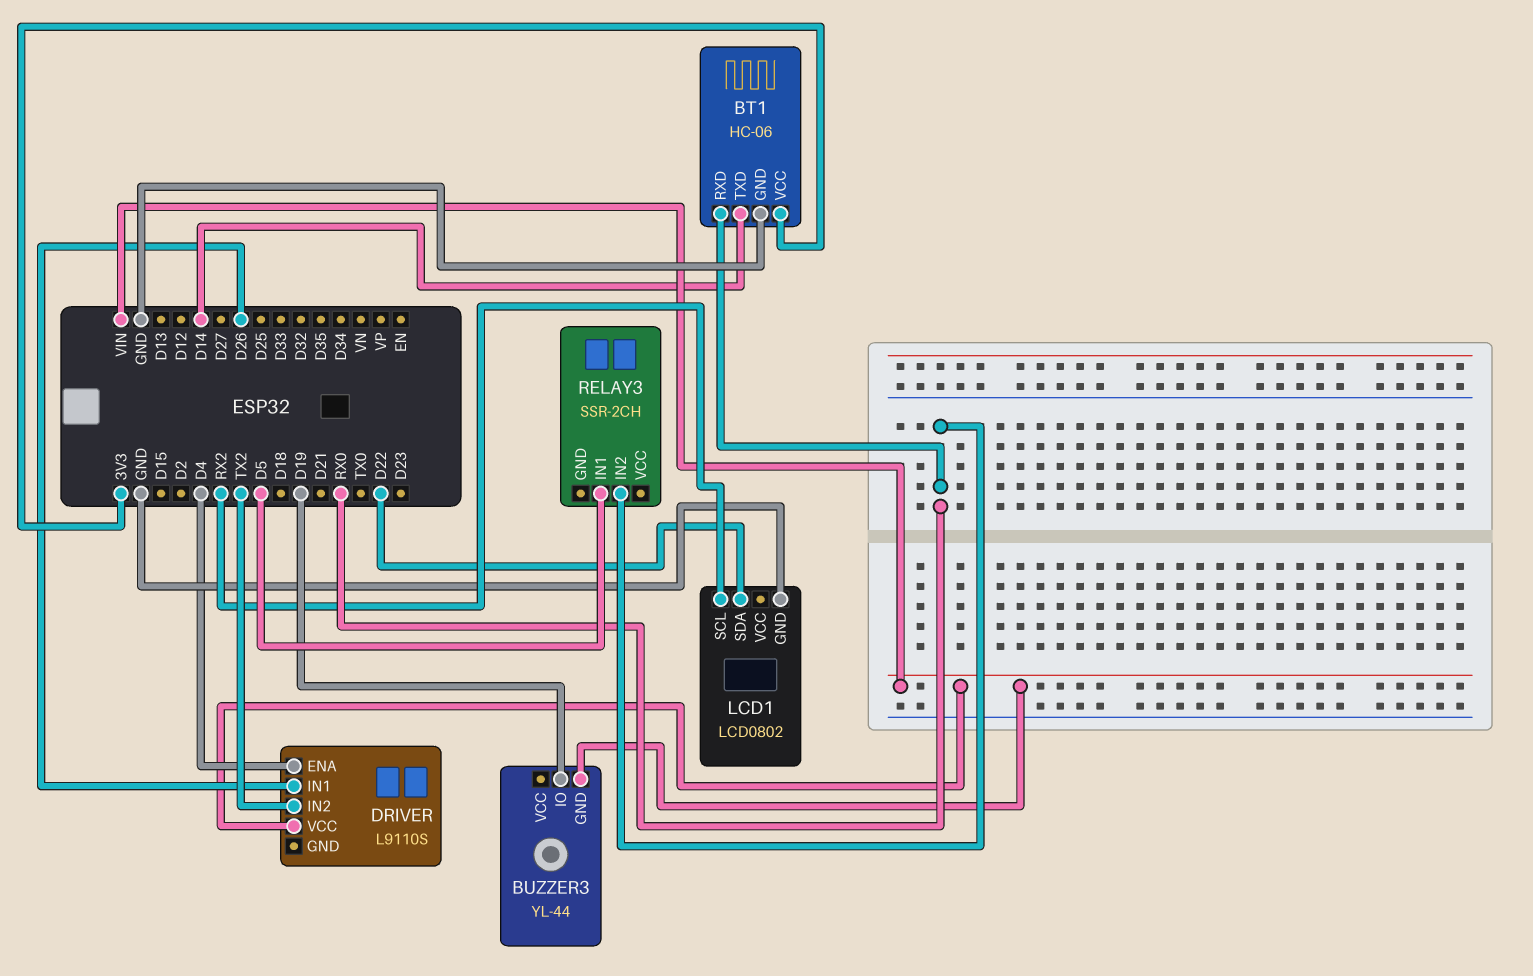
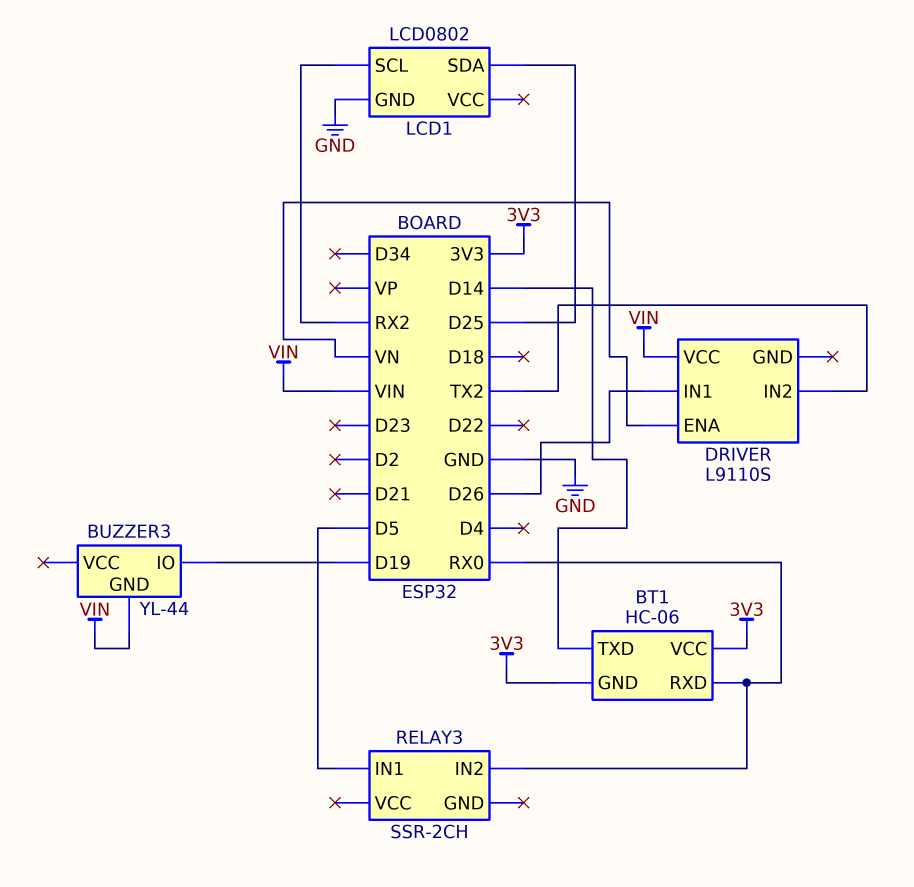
BT1 pin GND: GND -> 3V3
DRIVER pin ENA: D4 -> VN
LCD1 pin SDA: D22 -> D25

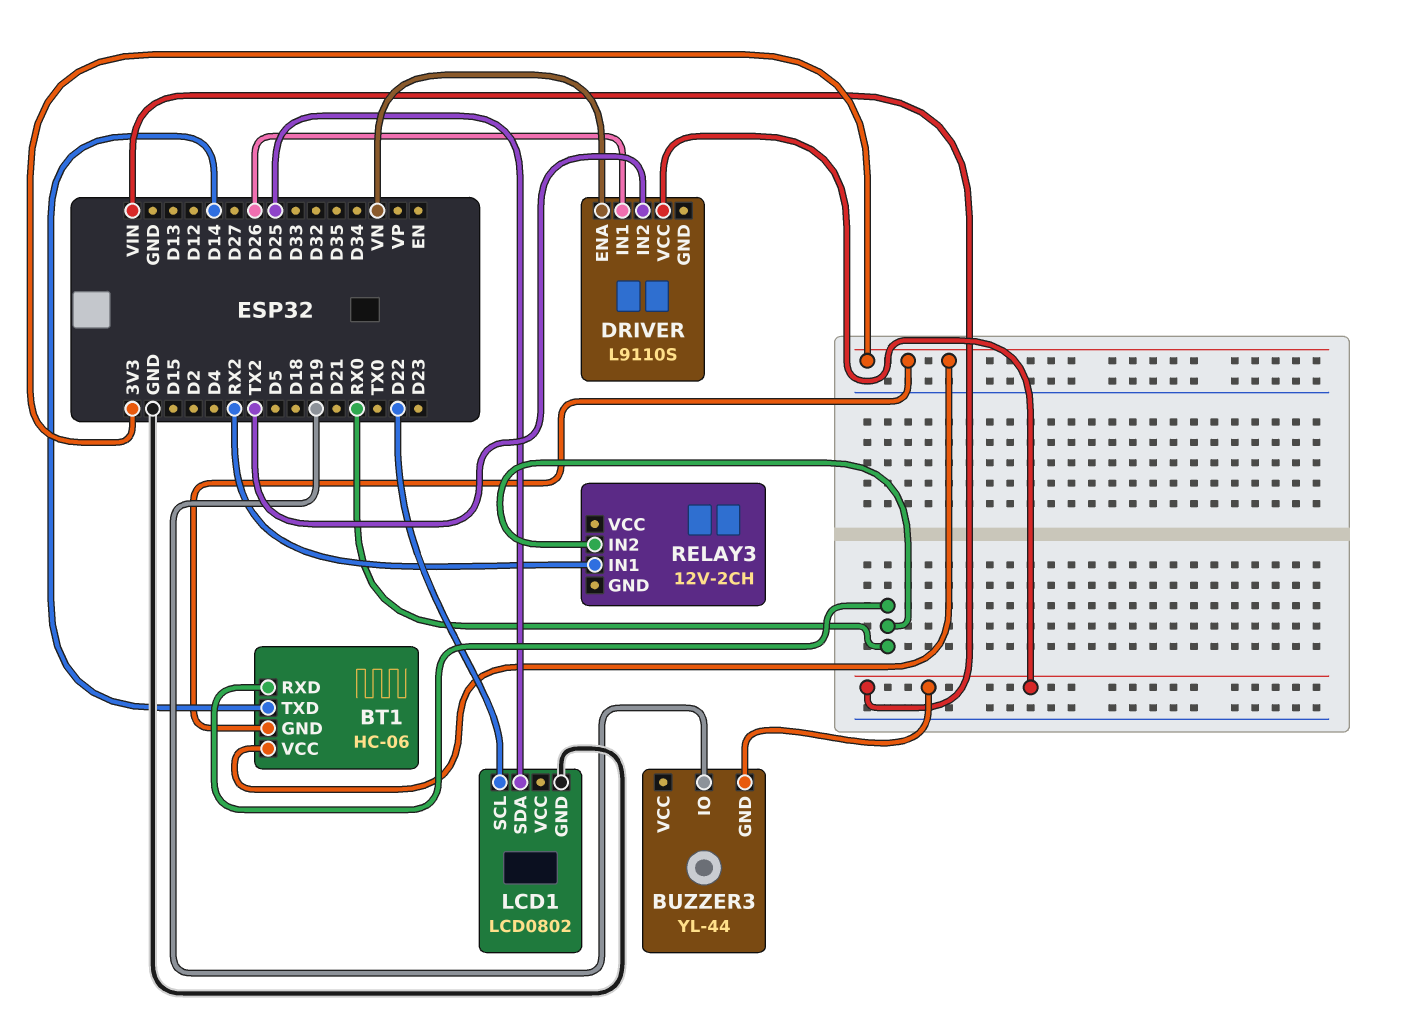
LCD1 pin SCL: RX2 -> D22
RELAY3: SSR-2CH -> 12V-2CH
RELAY3 pin IN1: D5 -> RX2

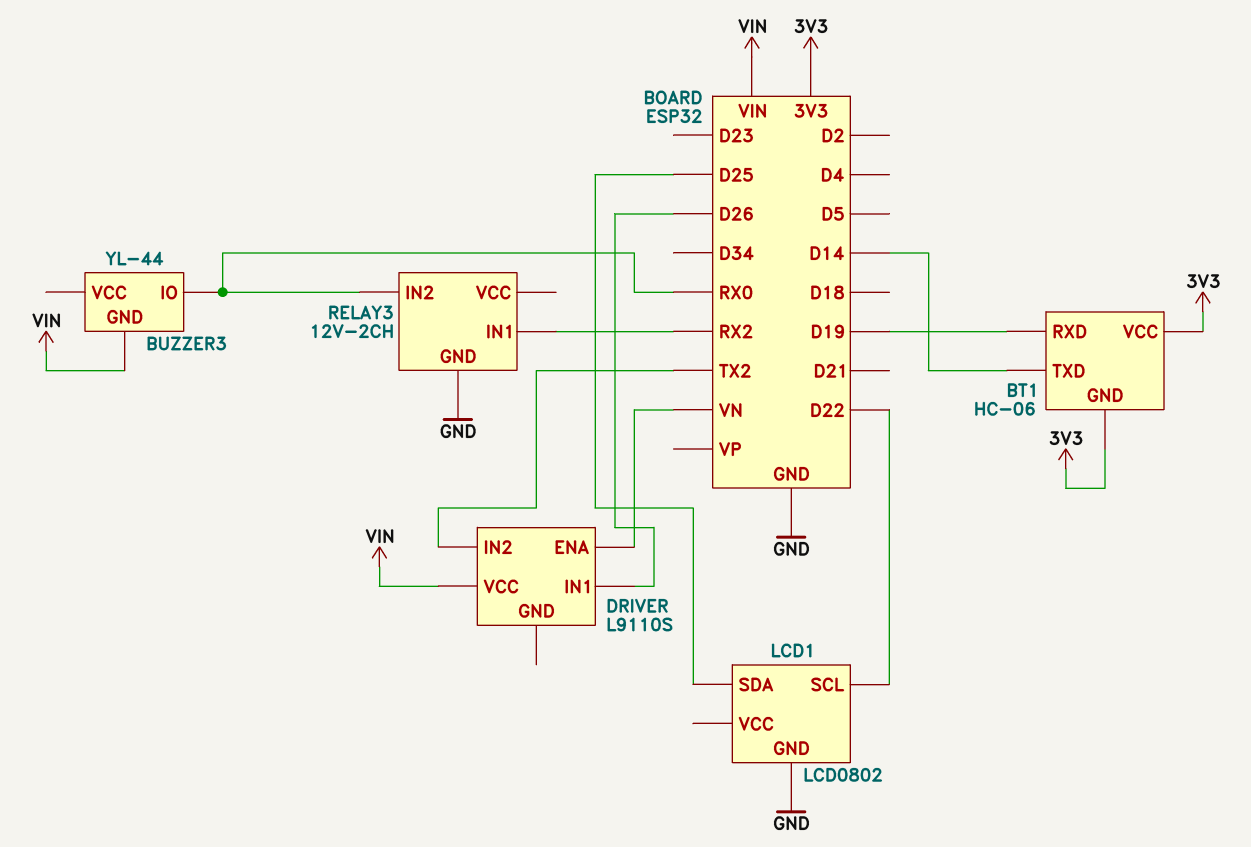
BT1 pin RXD: RX0 -> D19
BUZZER3 pin IO: D19 -> RX0
RELAY3 pin GND: none -> GND

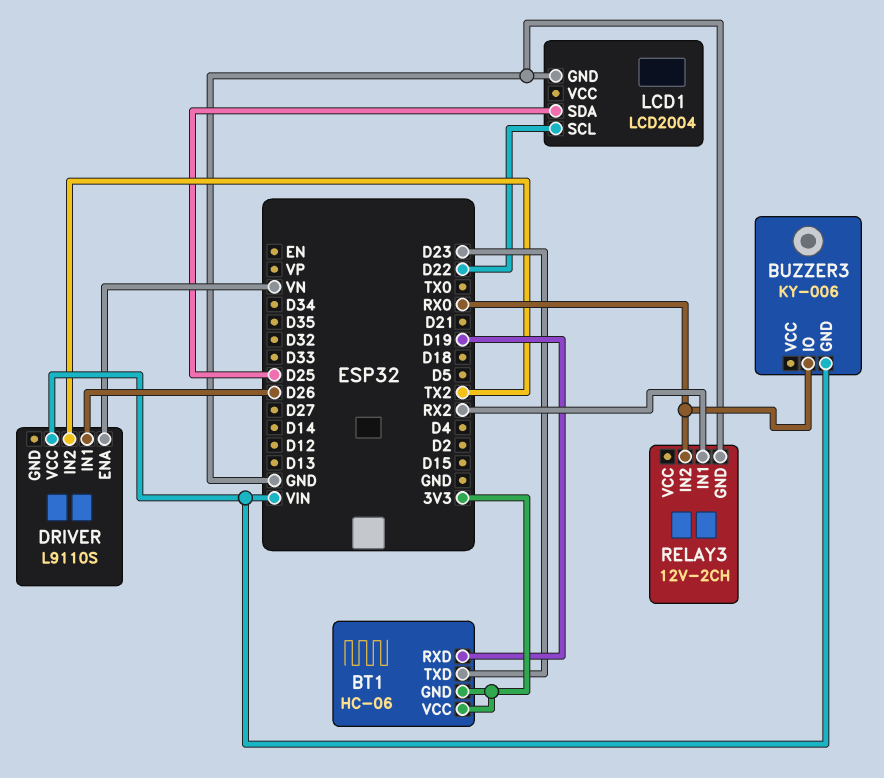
BT1 pin TXD: D14 -> D23
BUZZER3: YL-44 -> KY-006
LCD1: LCD0802 -> LCD2004

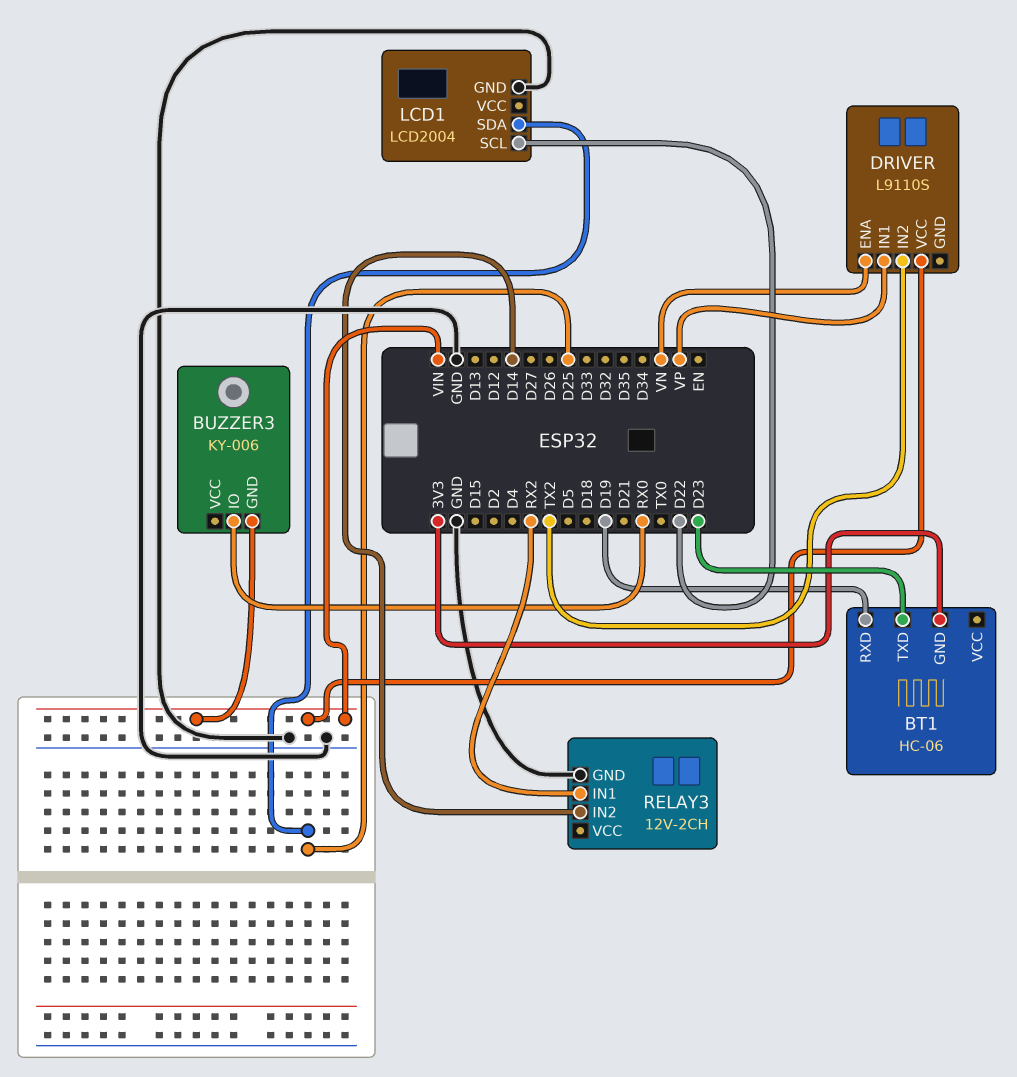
BT1 pin VCC: 3V3 -> none
DRIVER pin IN1: D26 -> VP
RELAY3 pin IN2: RX0 -> D14

